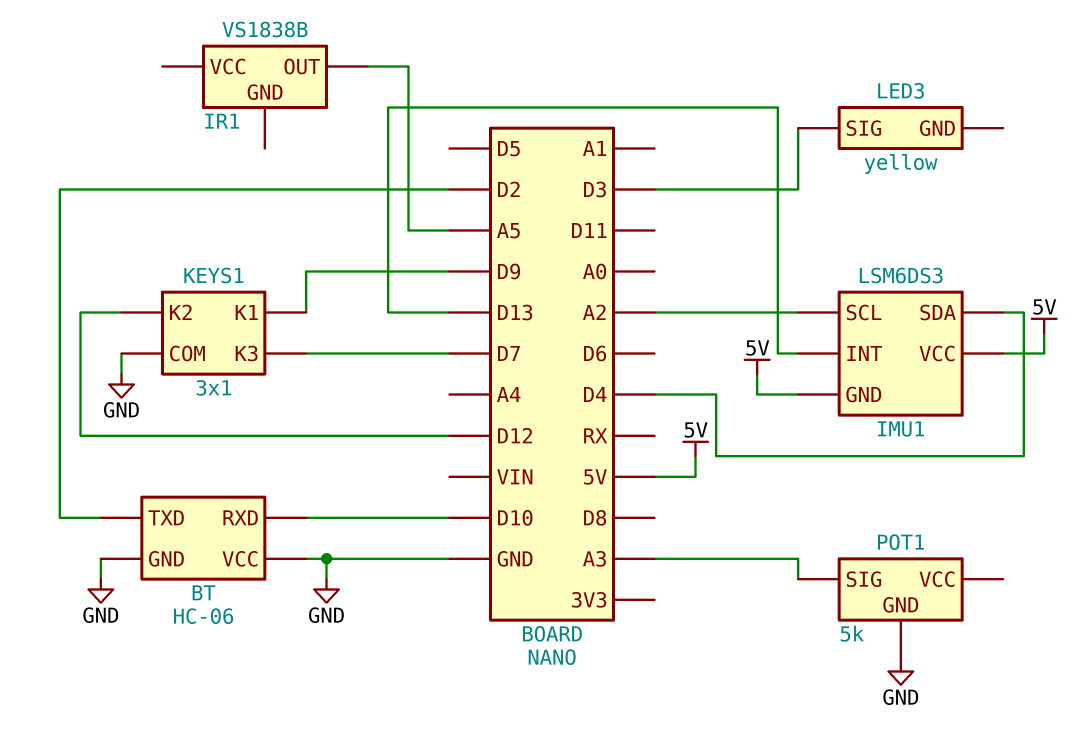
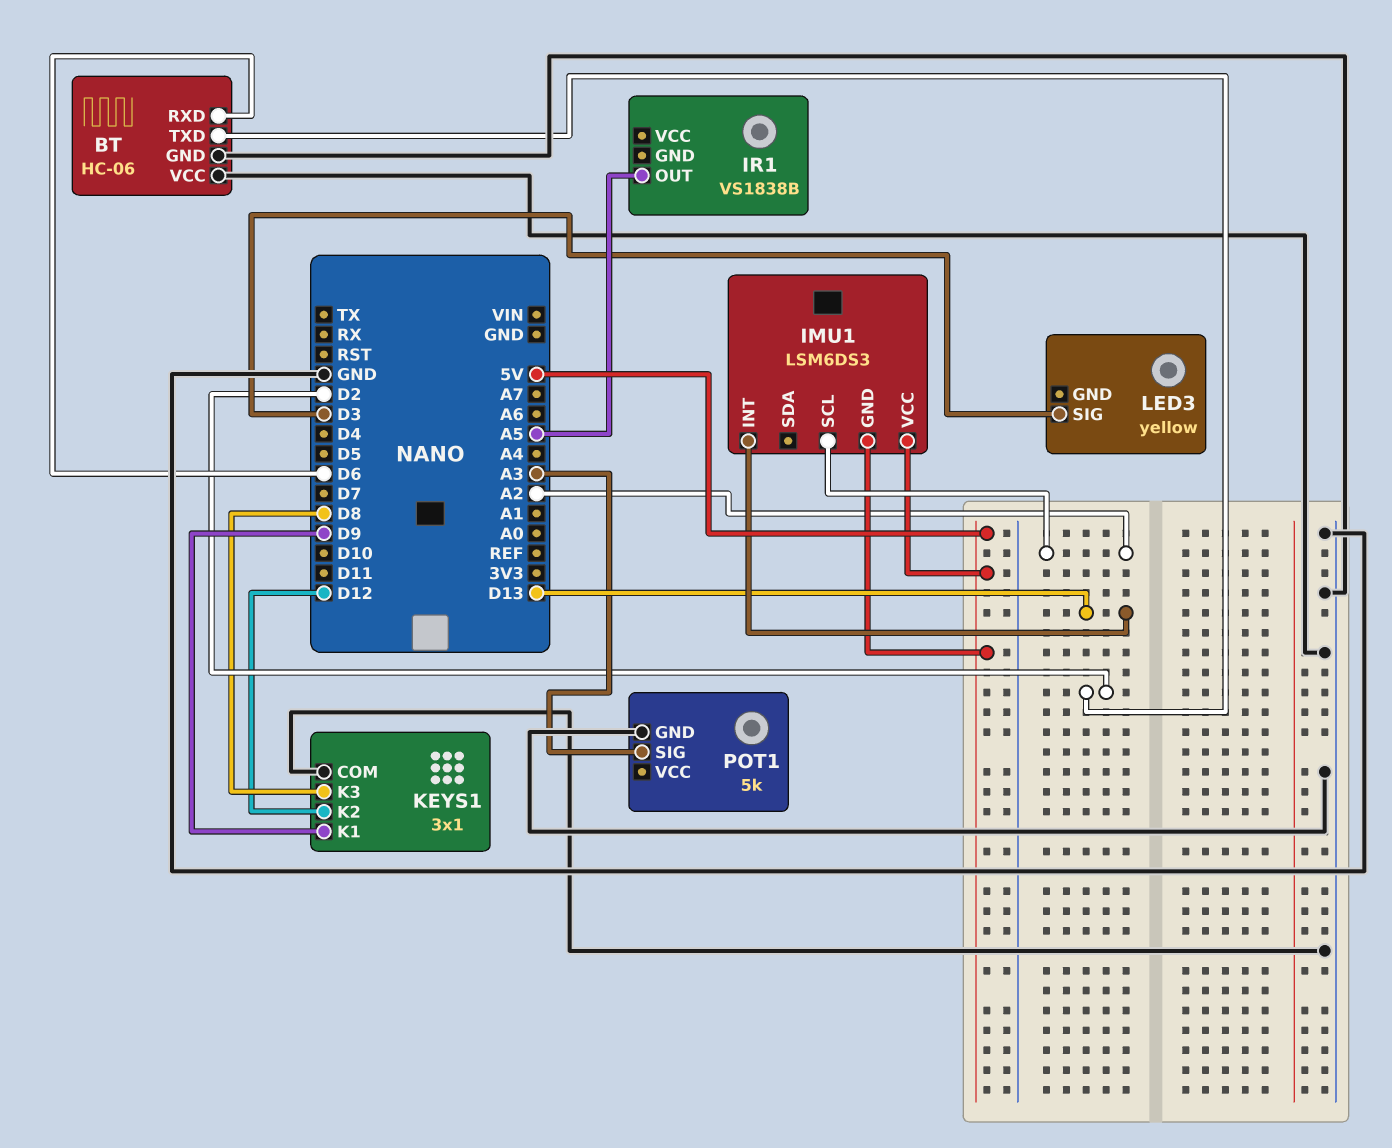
BT pin RXD: D10 -> D6
IMU1 pin SDA: D4 -> none
KEYS1 pin K3: D7 -> D8

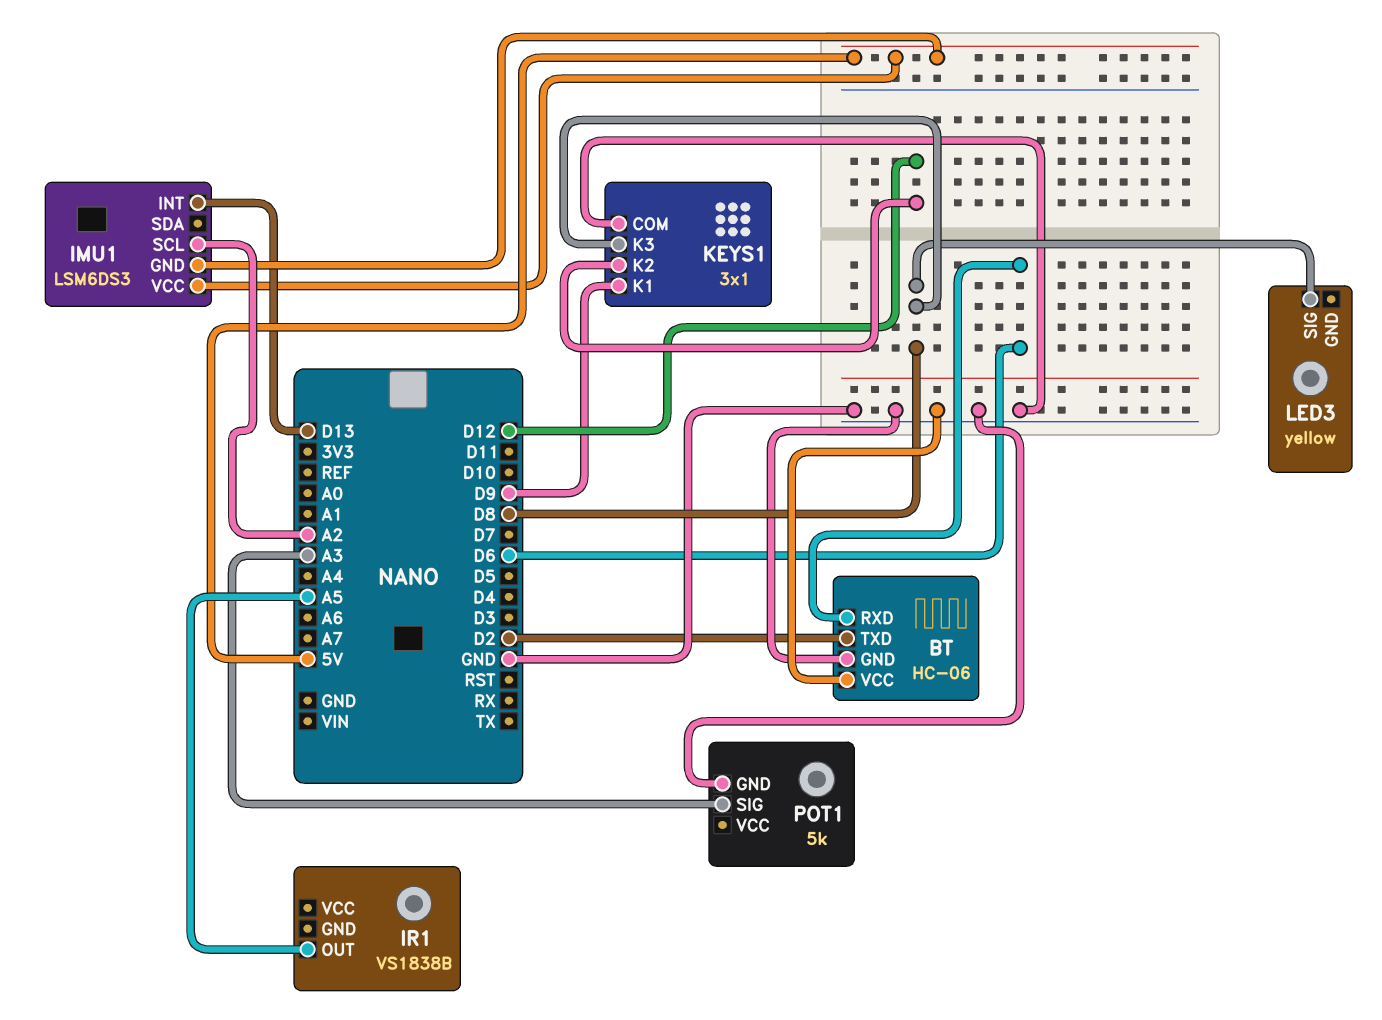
LED3 pin SIG: D3 -> D8

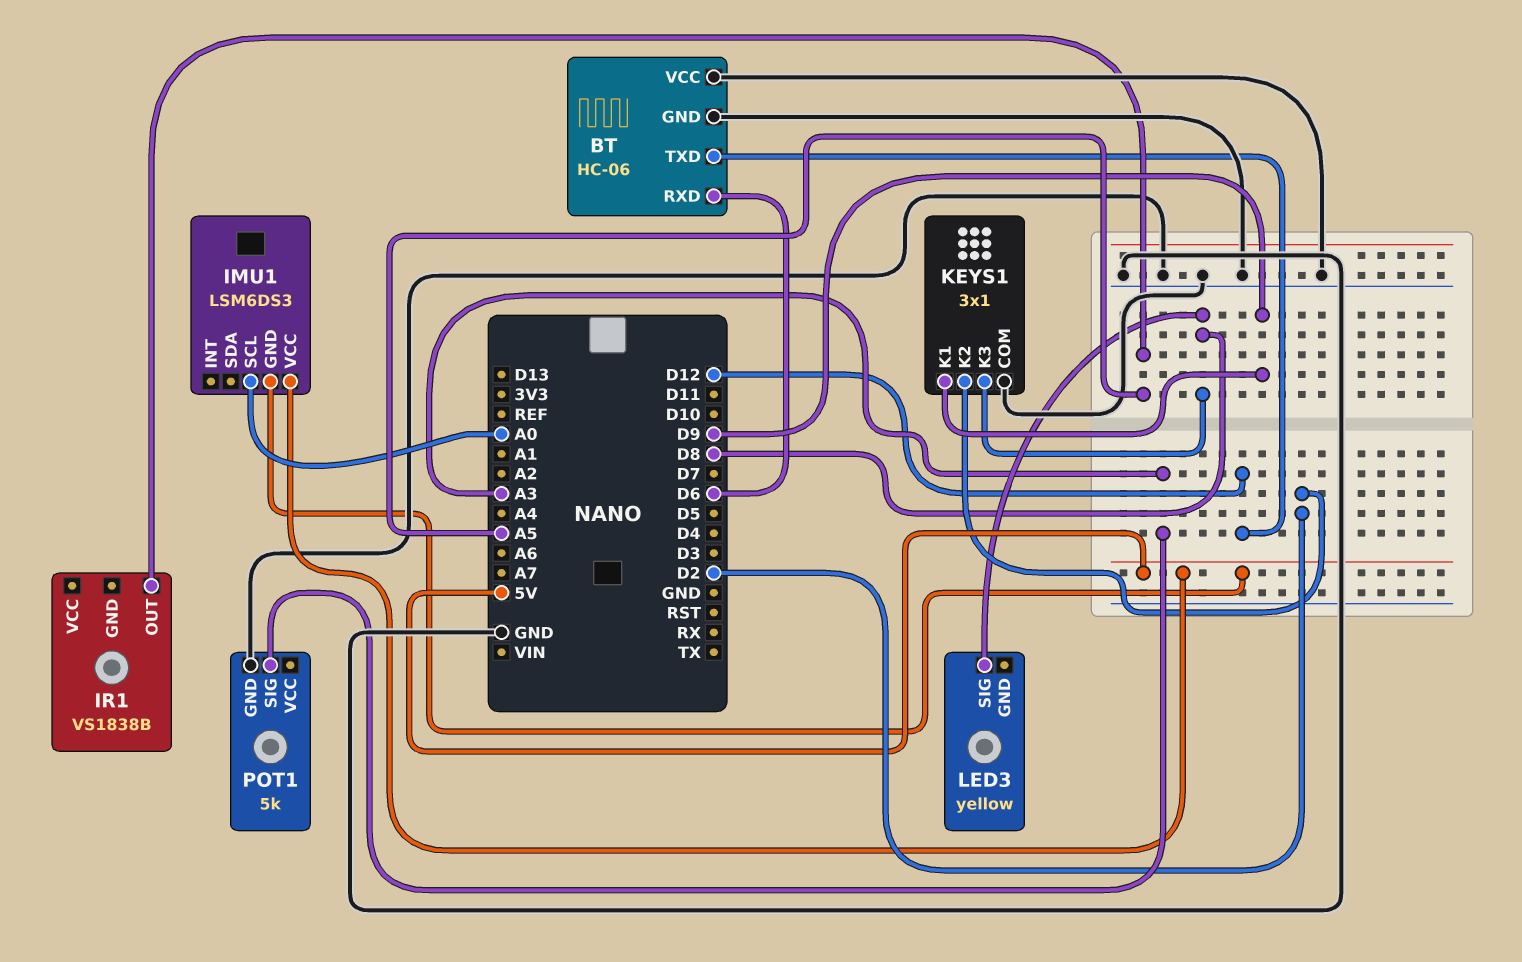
BT pin TXD: D2 -> D12
IMU1 pin INT: D13 -> none
IMU1 pin SCL: A2 -> A0
KEYS1 pin K2: D12 -> D2

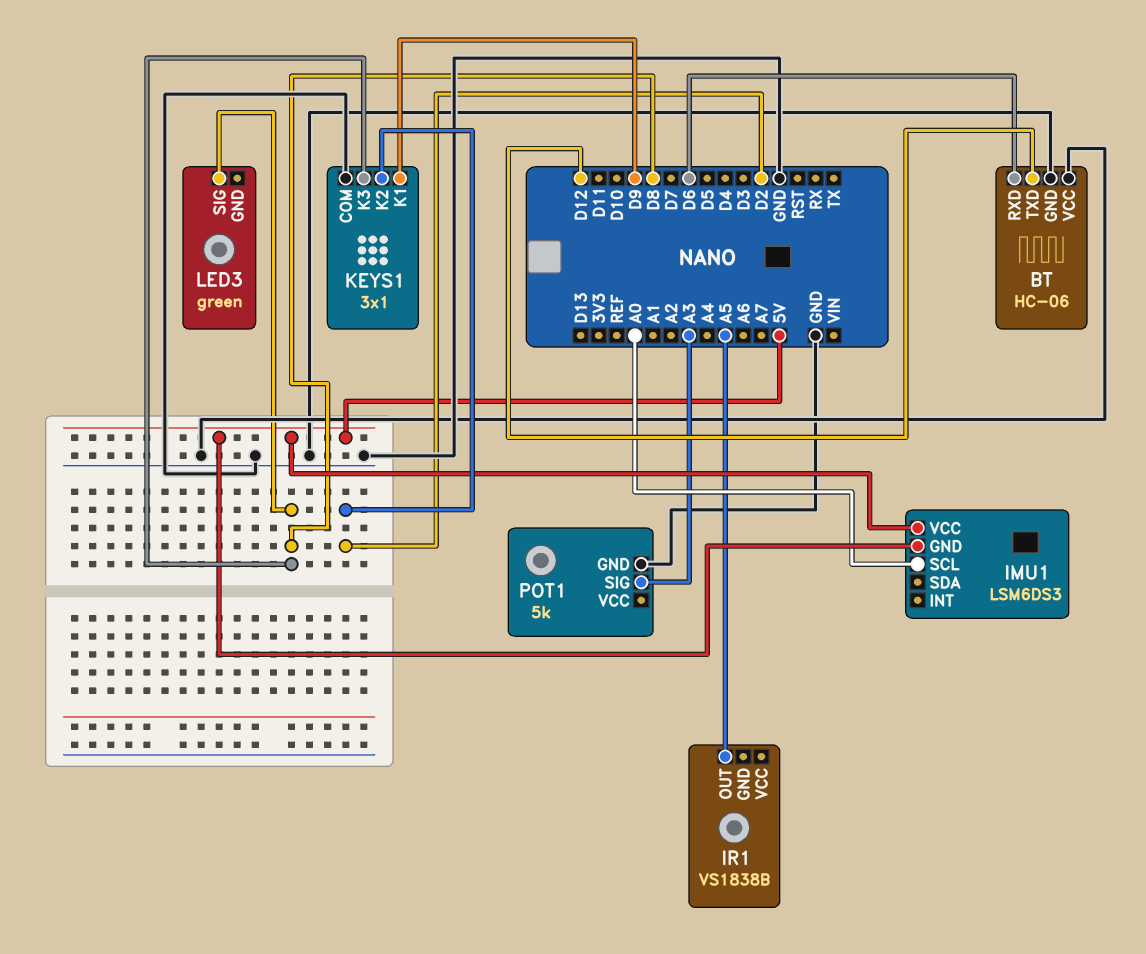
LED3: yellow -> green

